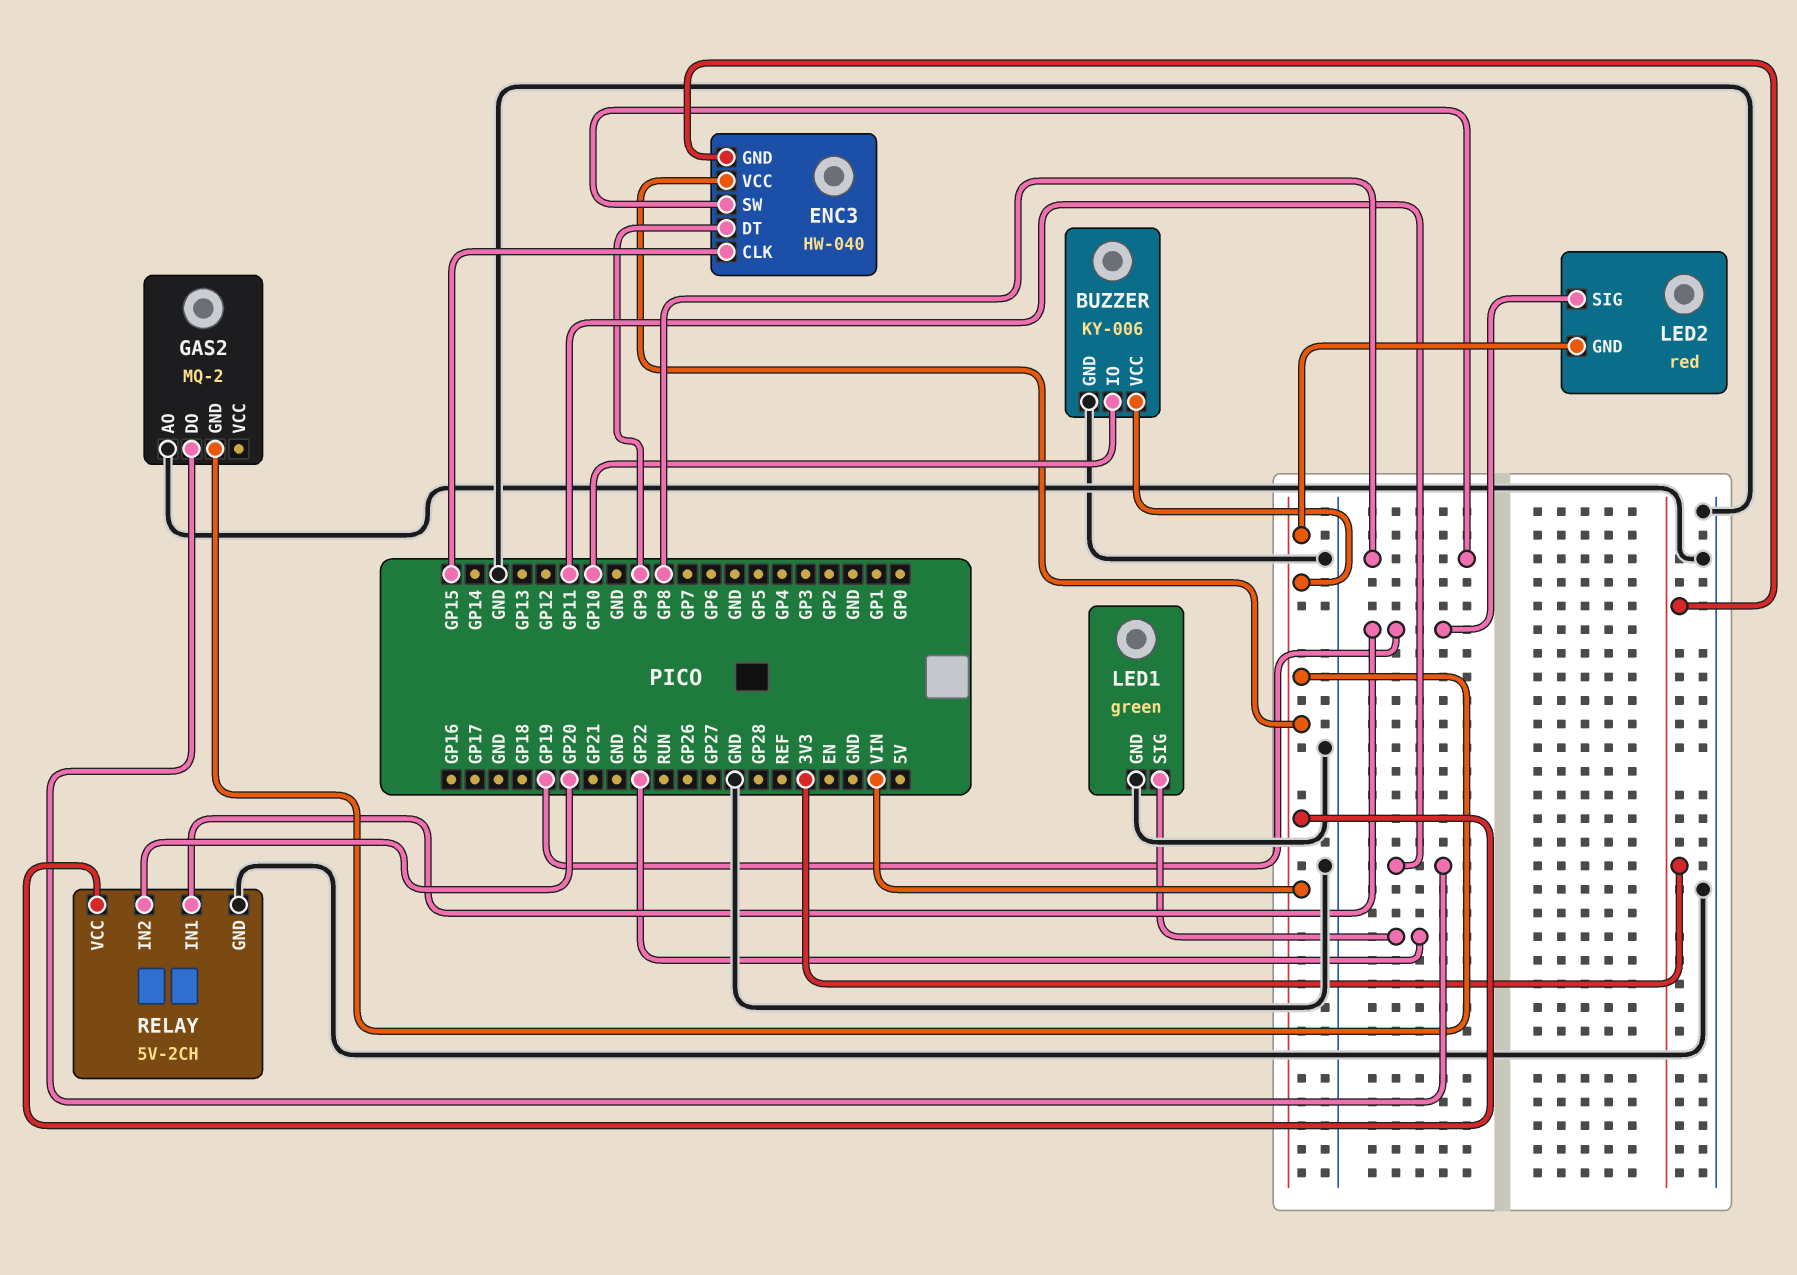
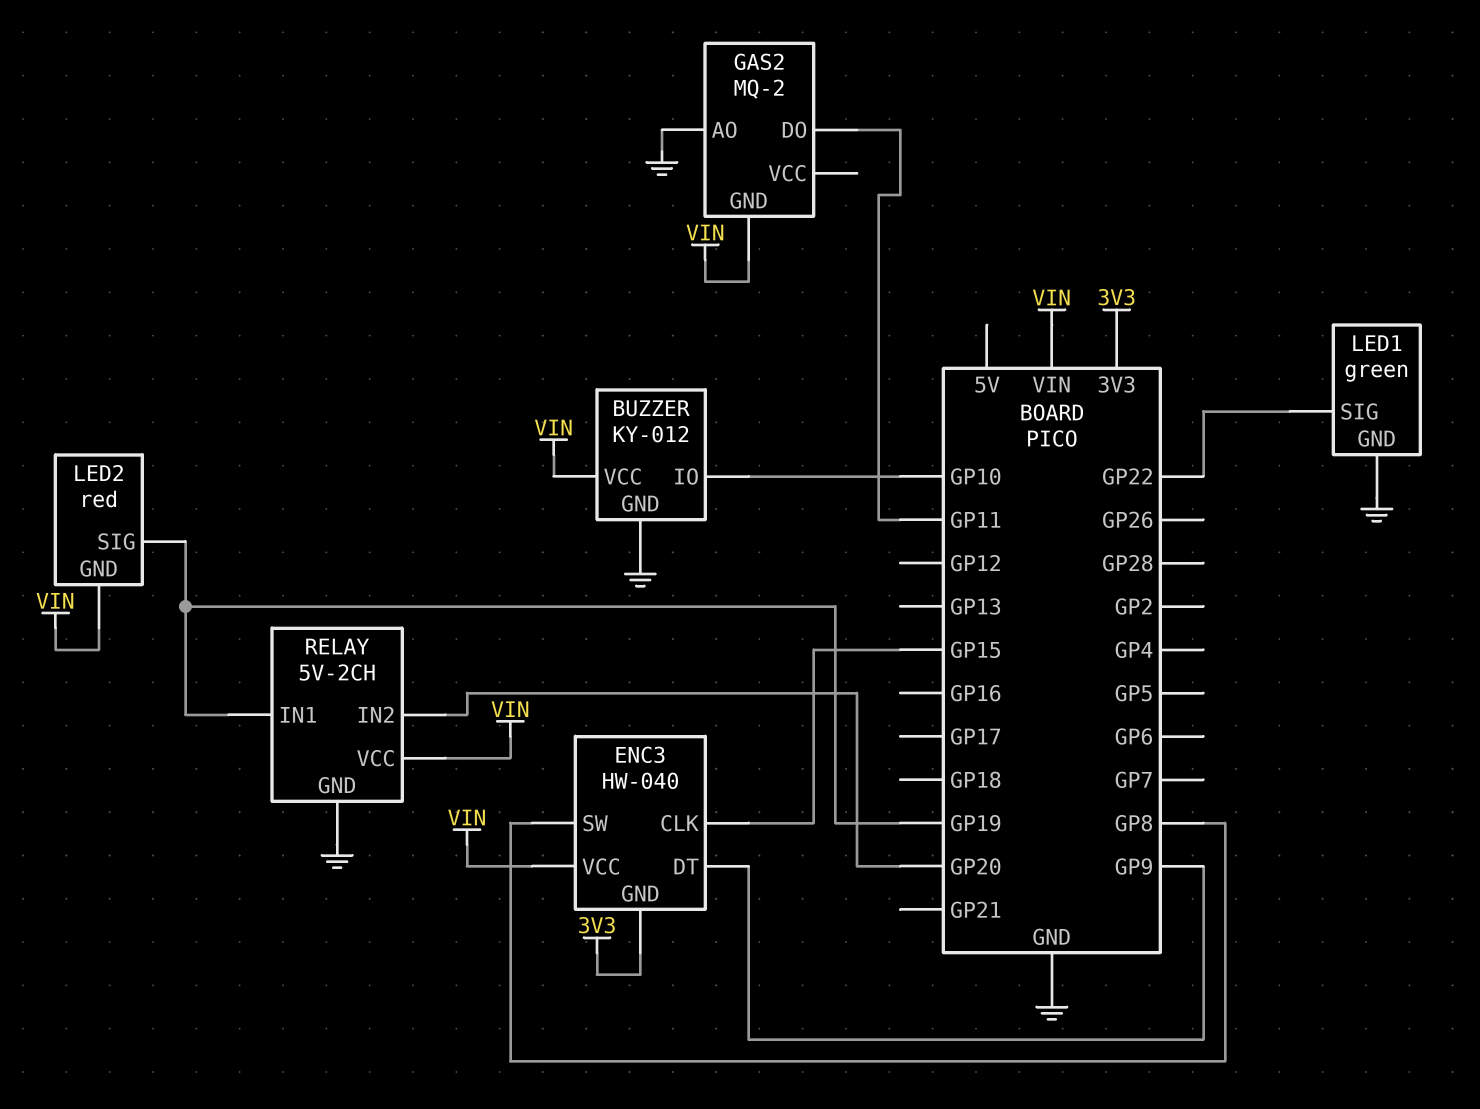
BUZZER: KY-006 -> KY-012

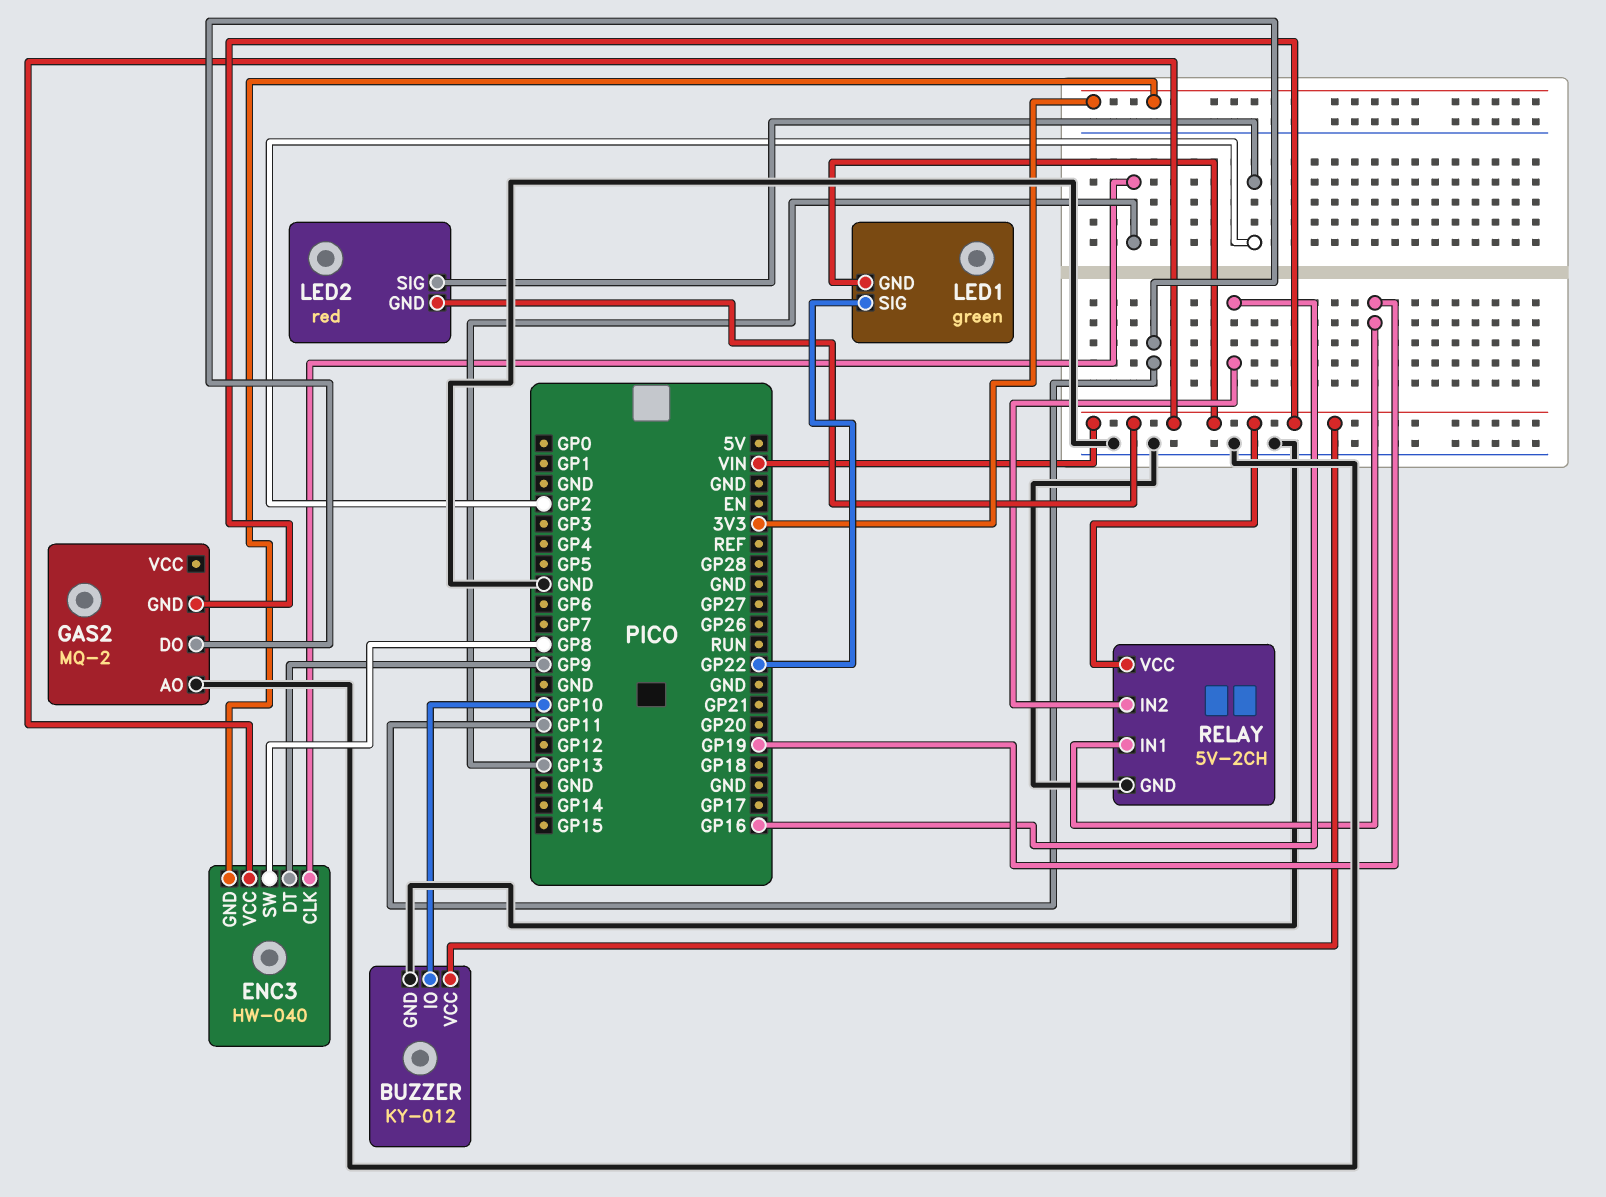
ENC3 pin CLK: GP15 -> GP13
LED1 pin GND: GND -> VIN
LED2 pin SIG: GP19 -> GP2
RELAY pin IN2: GP20 -> GP16

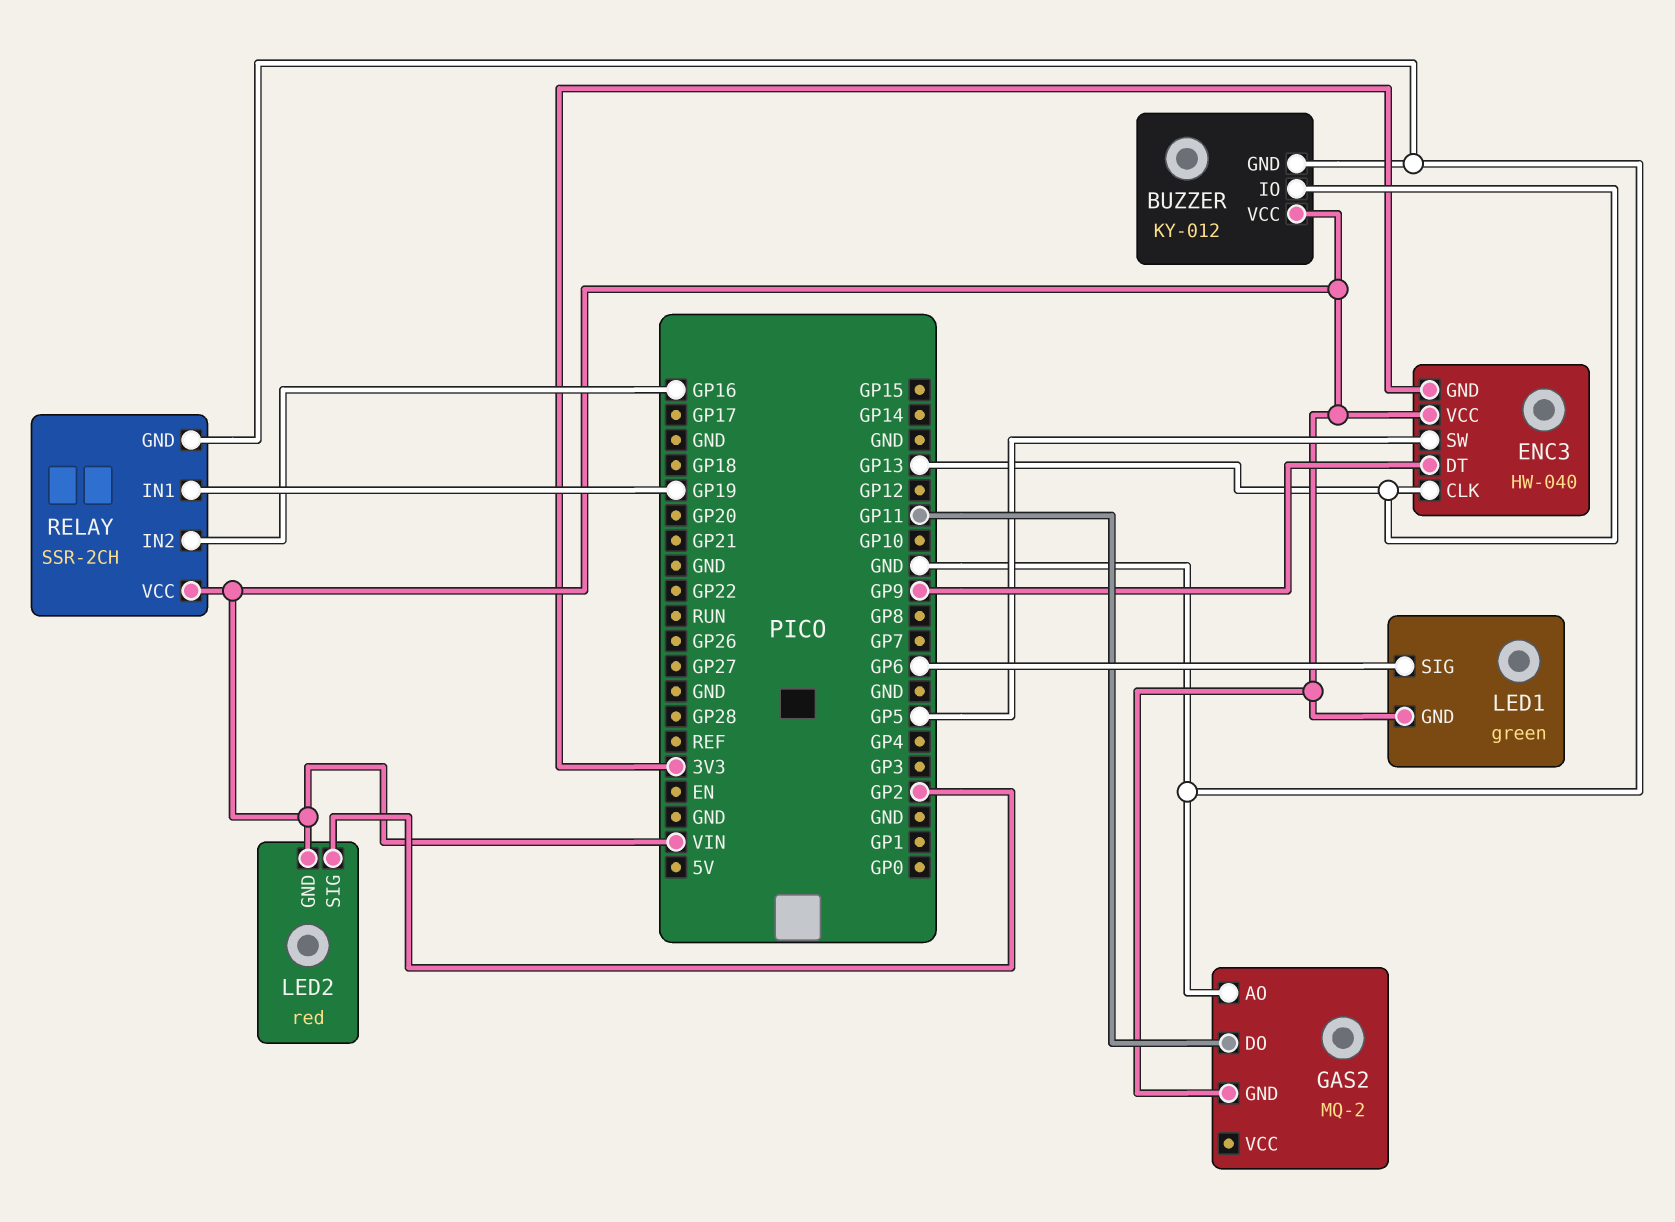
BUZZER pin IO: GP10 -> GP13
ENC3 pin SW: GP8 -> GP5
LED1 pin SIG: GP22 -> GP6
RELAY: 5V-2CH -> SSR-2CH

